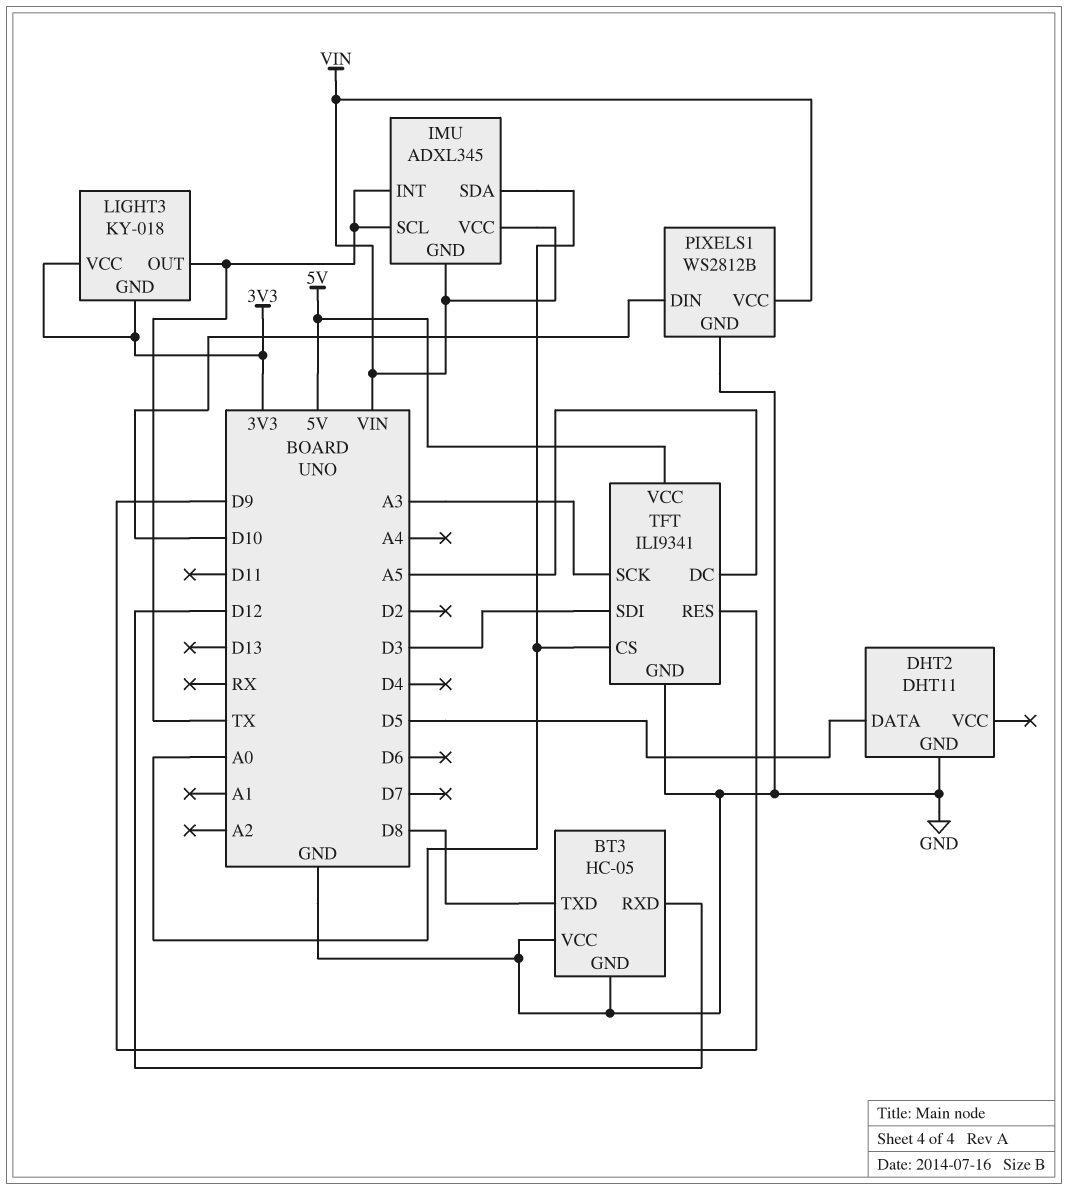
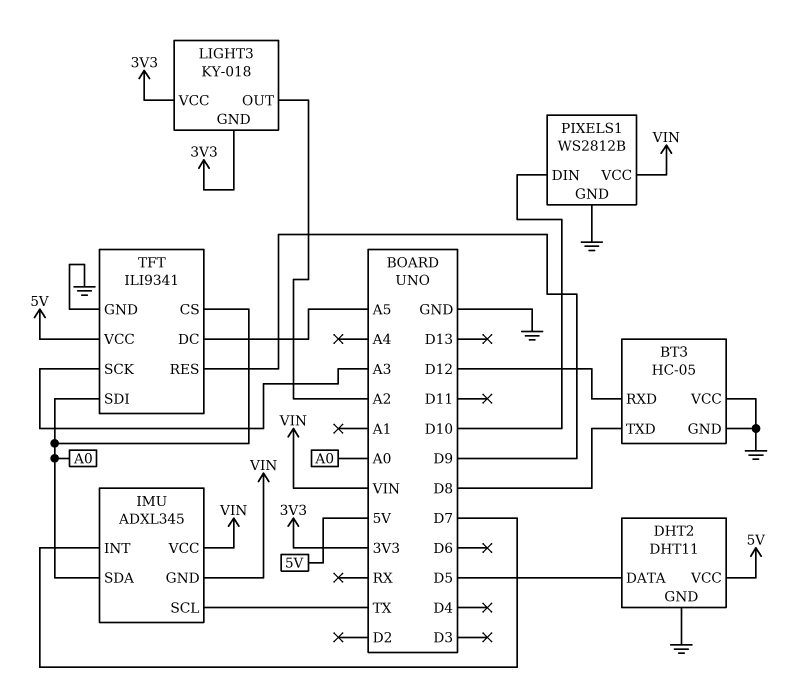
DHT2 pin VCC: none -> 5V
IMU pin INT: TX -> D7
LIGHT3 pin OUT: TX -> A2
TFT pin SDI: D3 -> A0

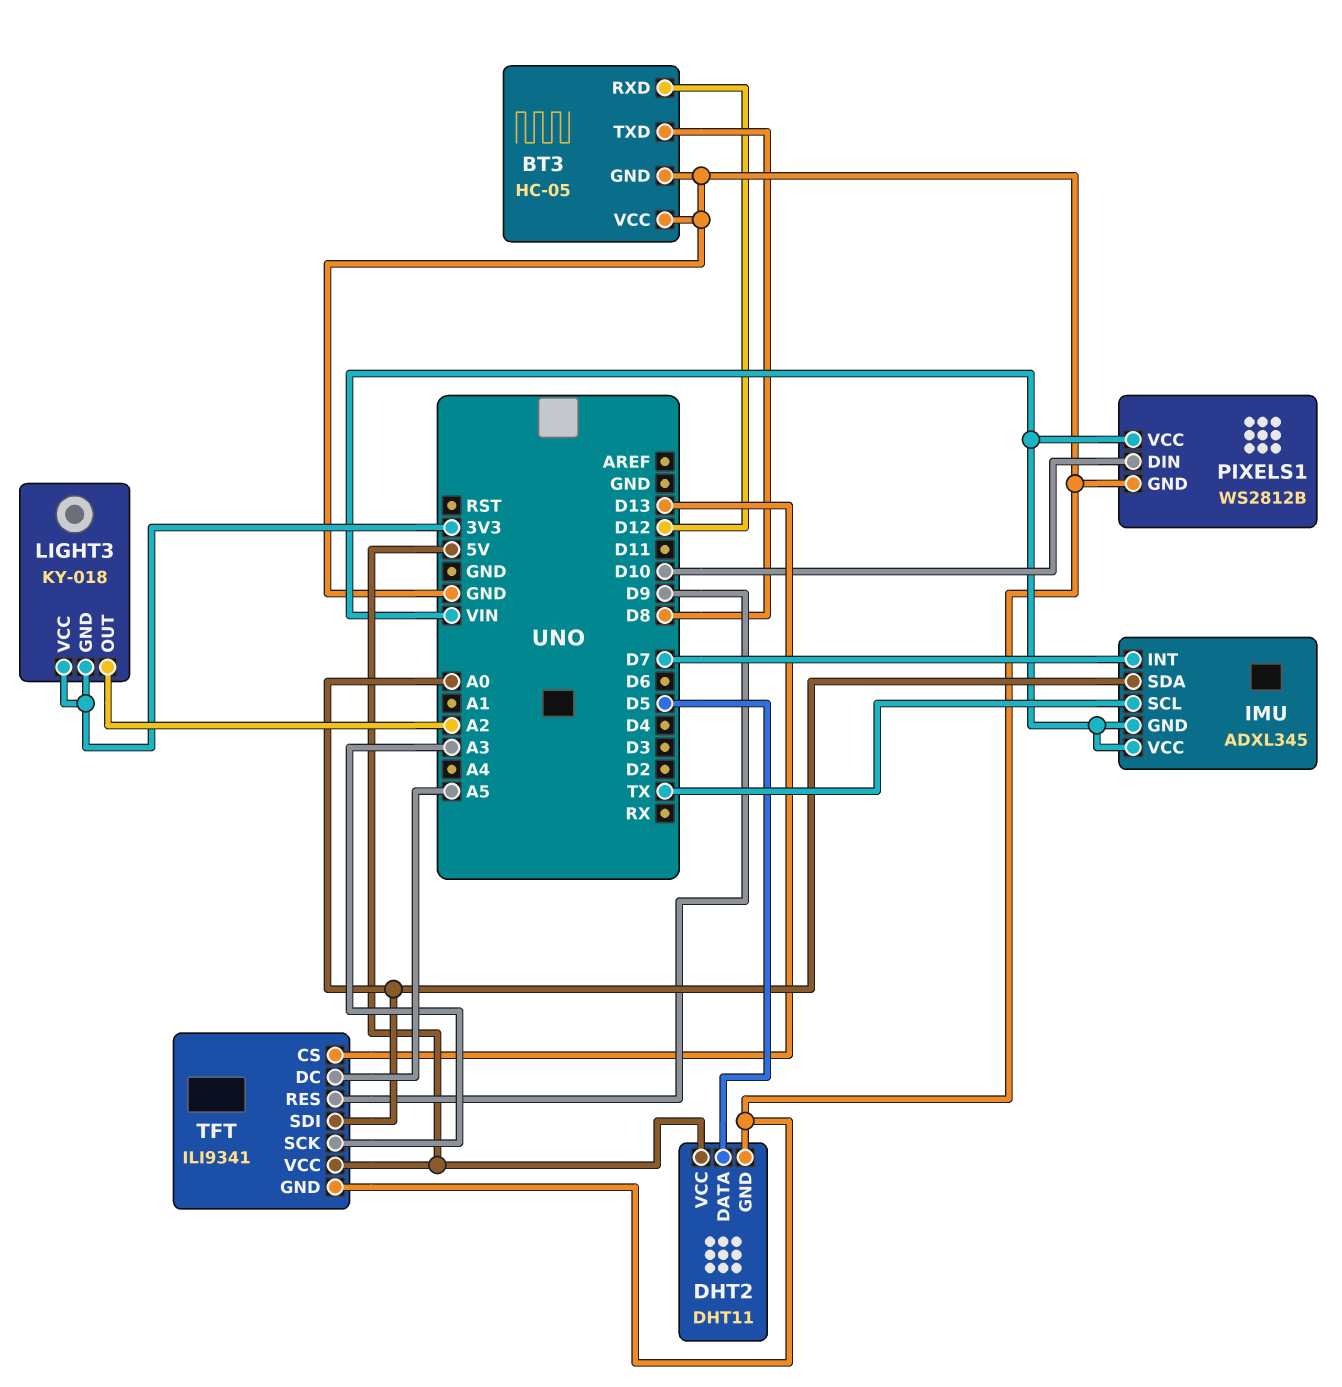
TFT pin CS: A0 -> D13

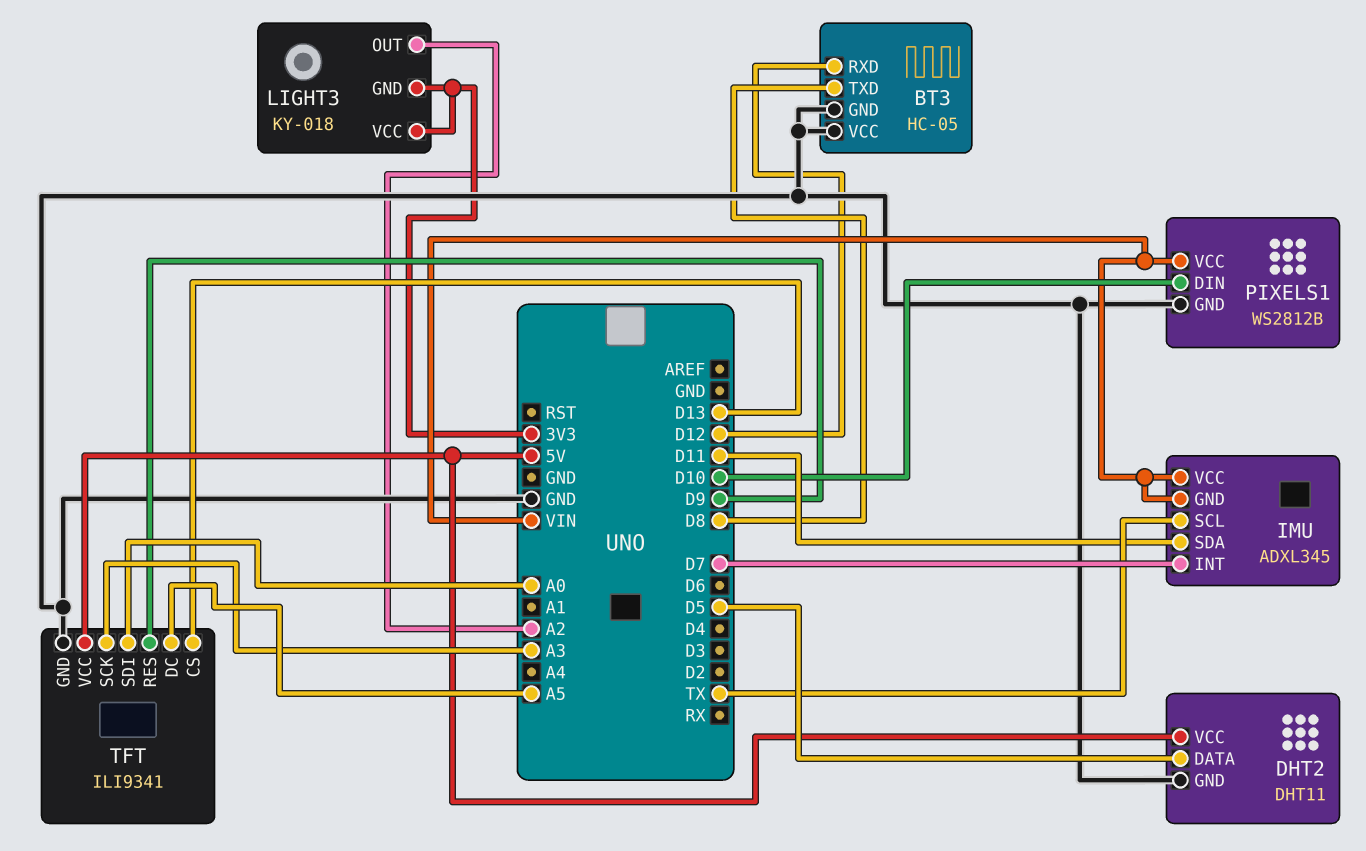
IMU pin SDA: A0 -> D11

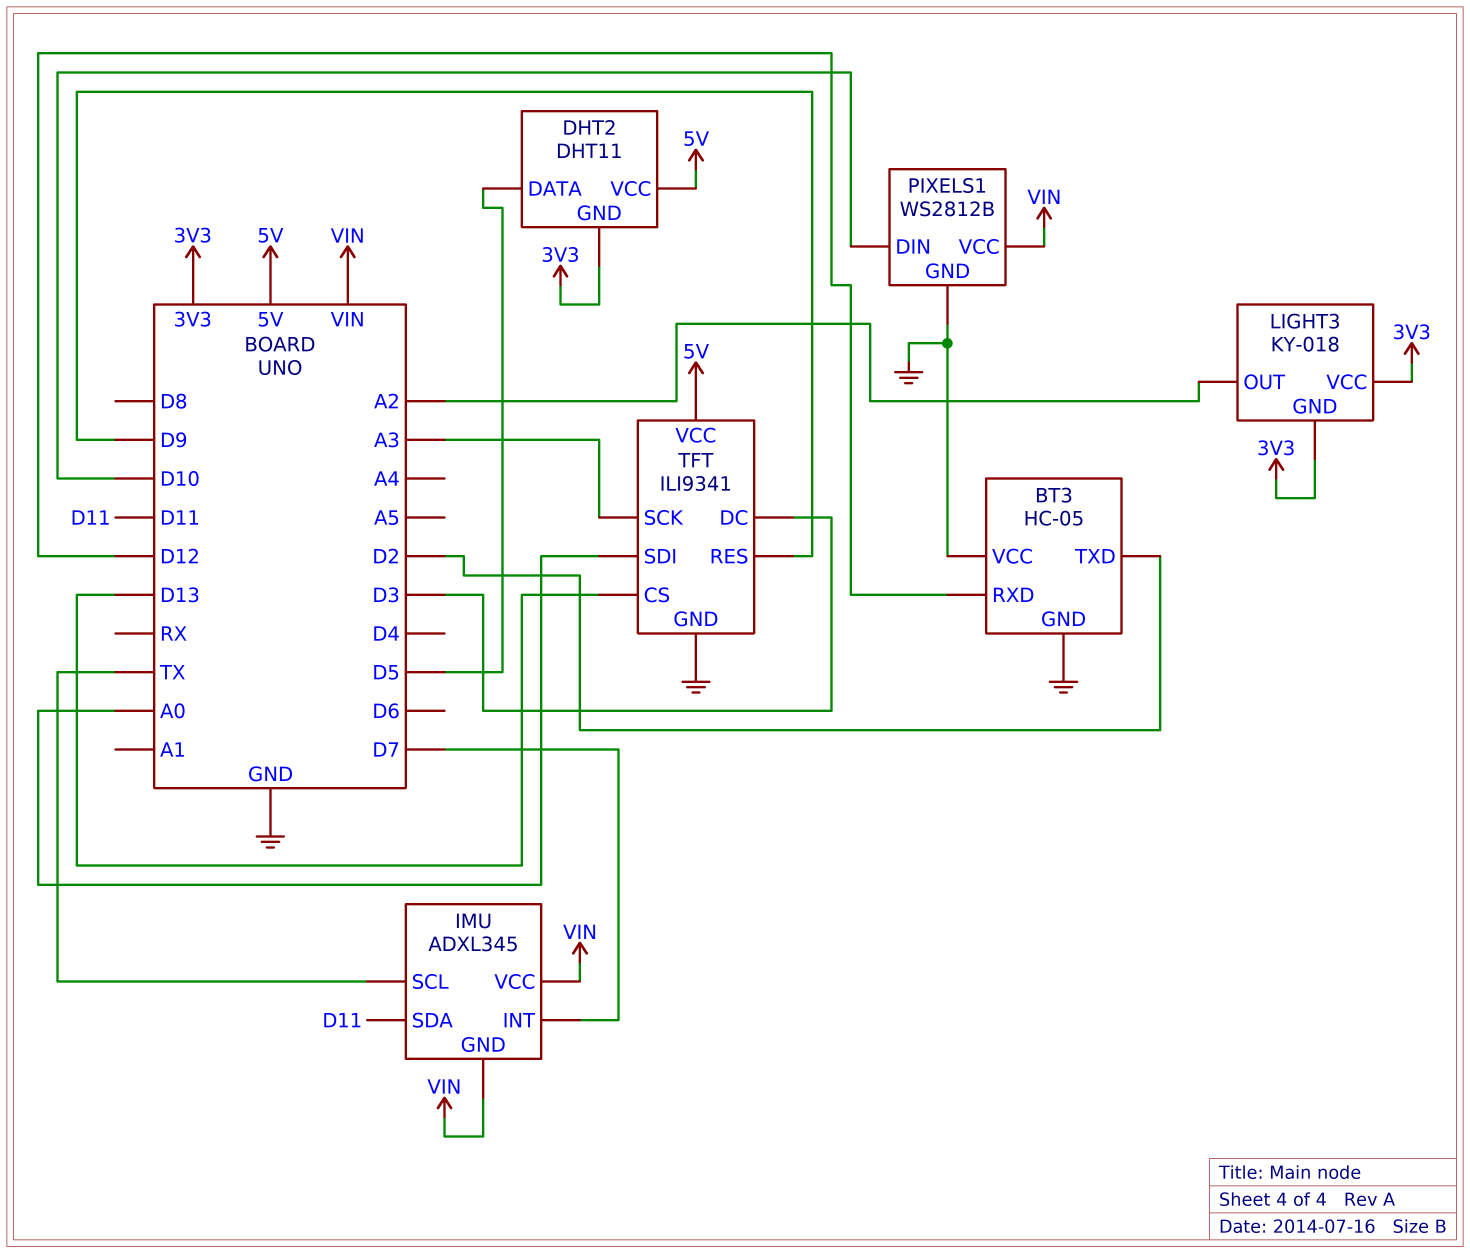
BT3 pin TXD: D8 -> D2
DHT2 pin GND: GND -> 3V3
TFT pin DC: A5 -> D3

